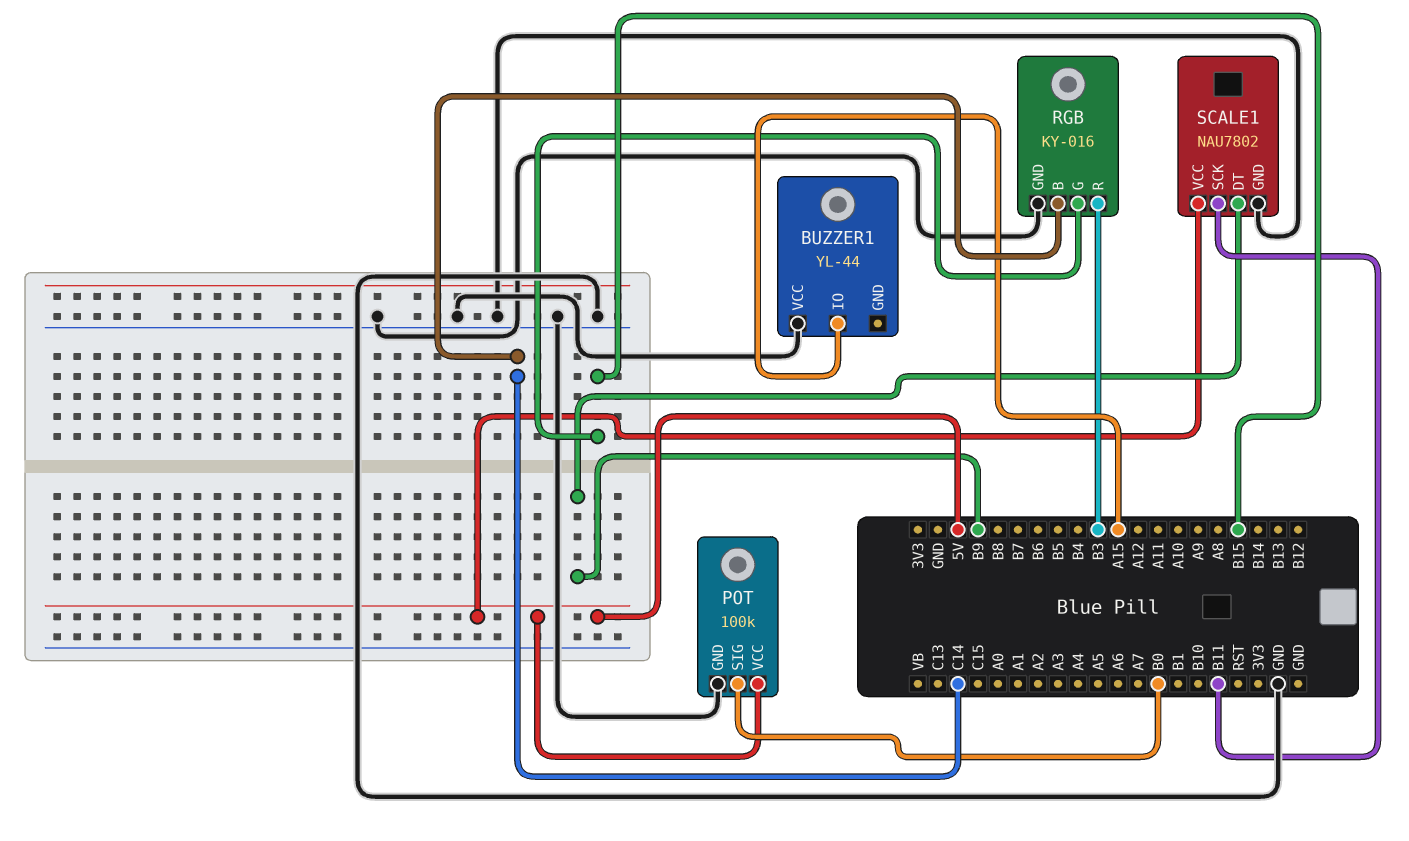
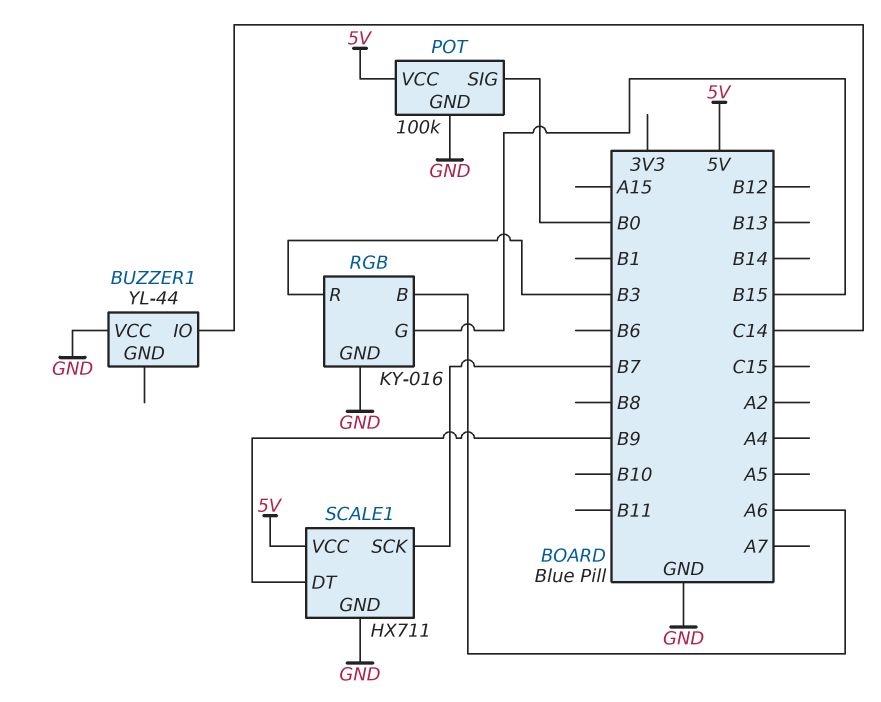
BUZZER1 pin IO: A15 -> C14
RGB pin B: C14 -> A6
SCALE1: NAU7802 -> HX711
SCALE1 pin SCK: B11 -> B7

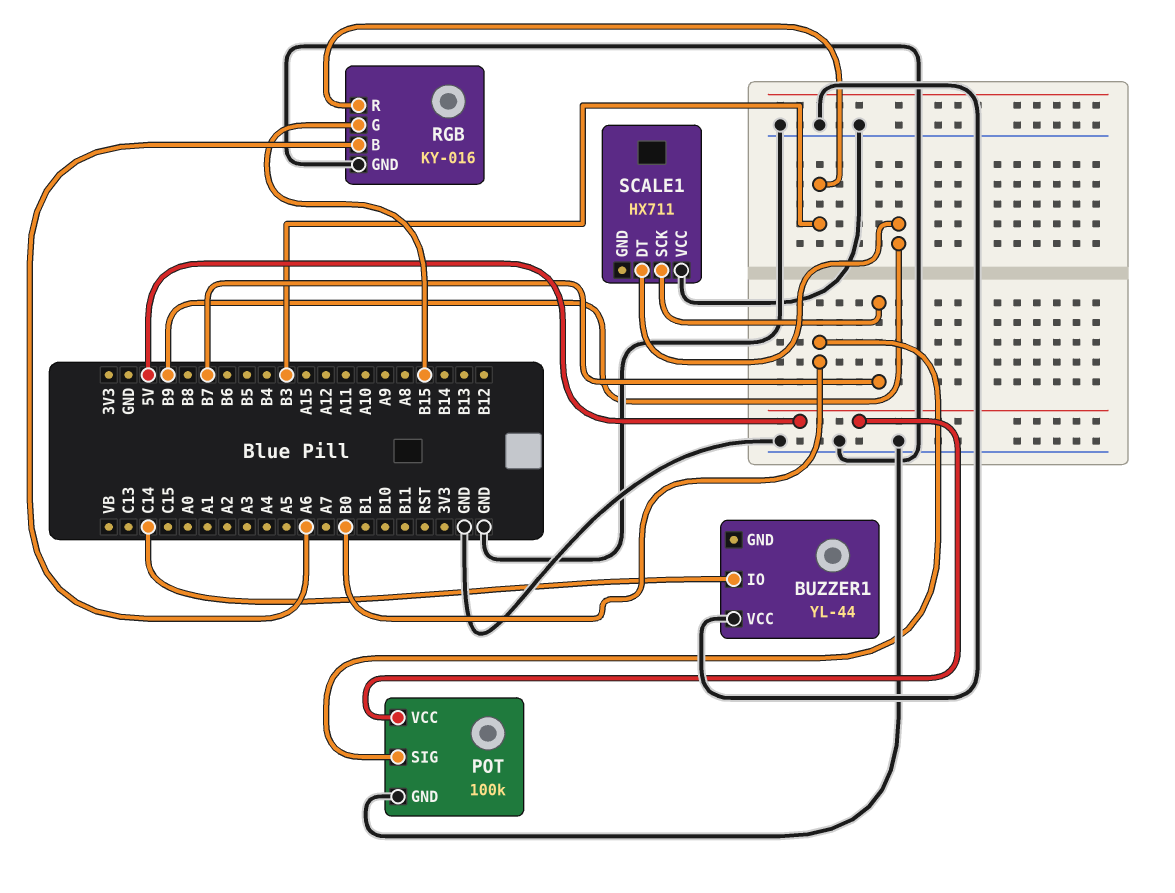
SCALE1 pin GND: GND -> none
SCALE1 pin VCC: 5V -> GND

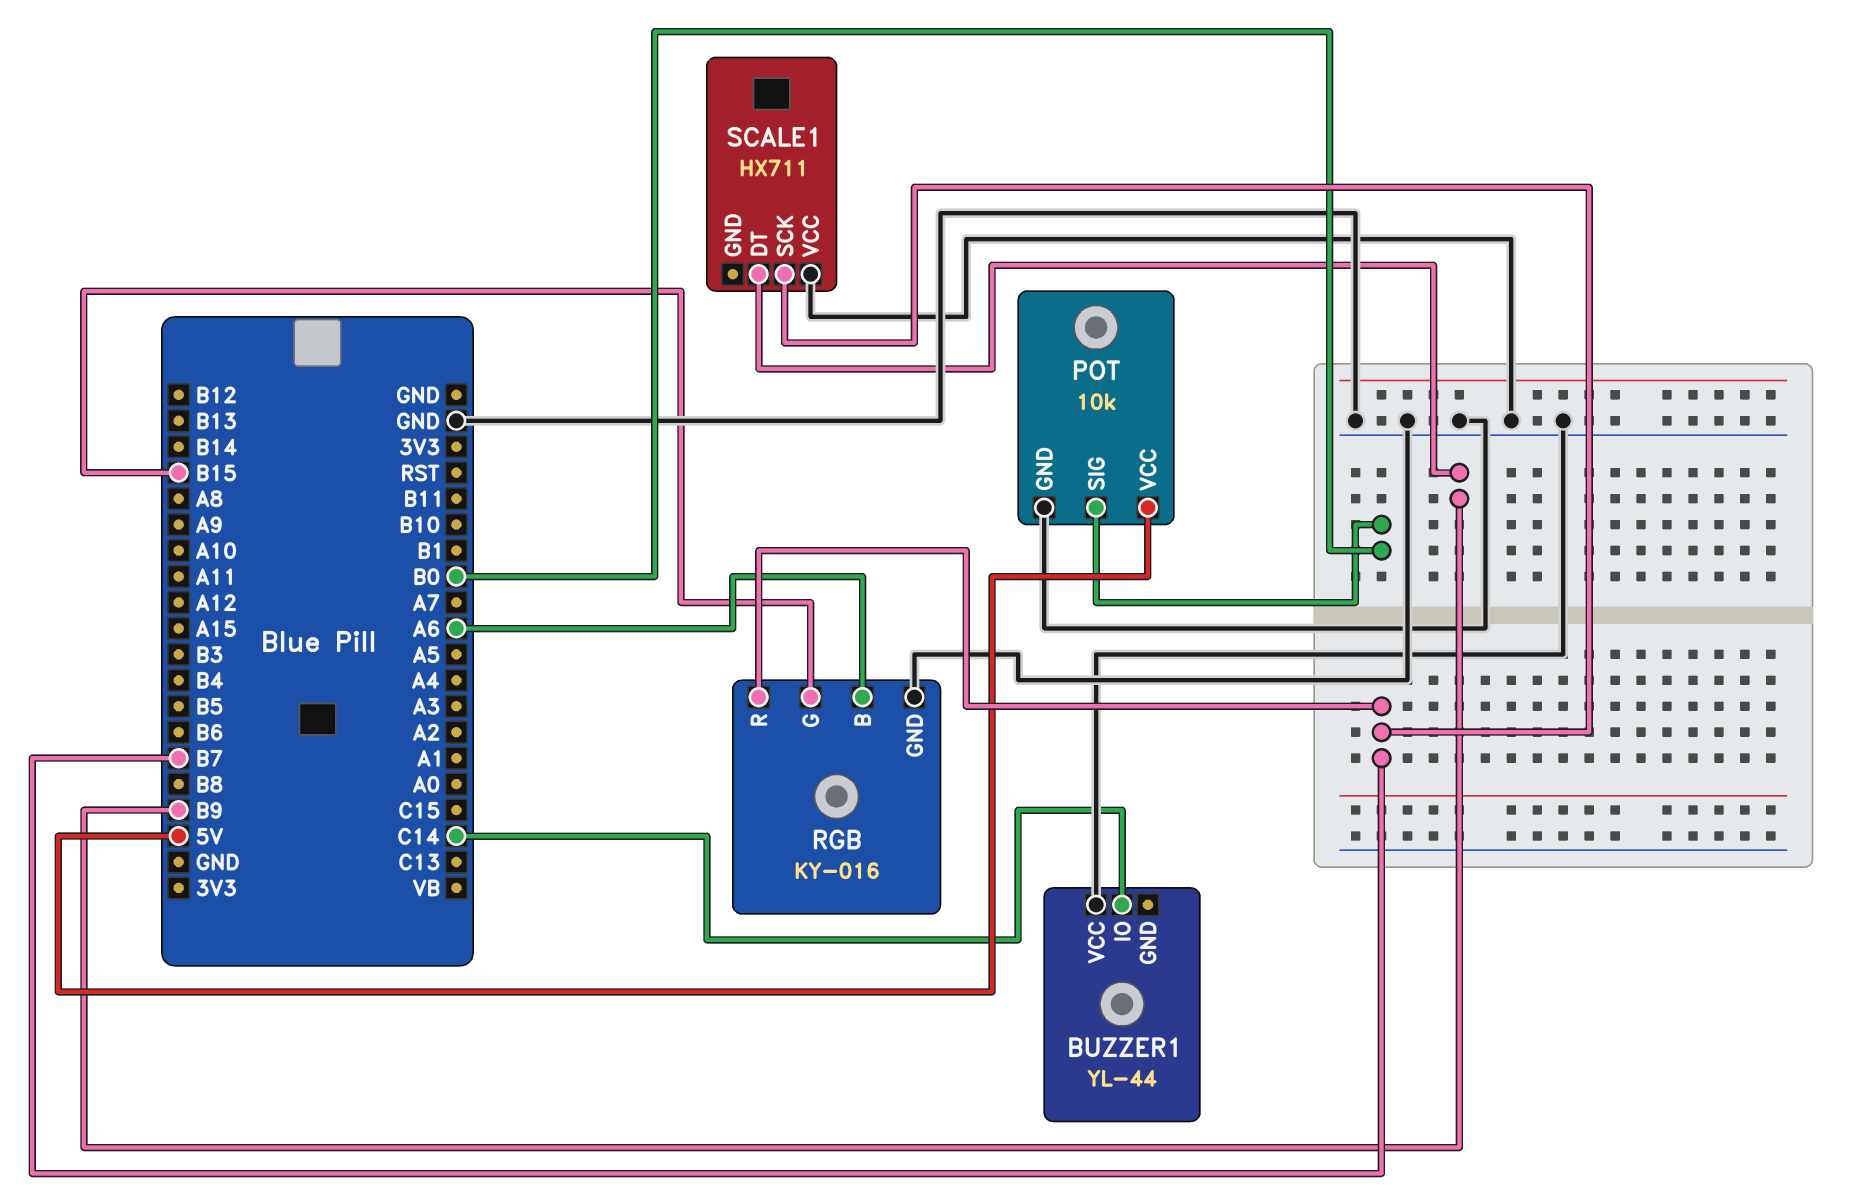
POT: 100k -> 10k
RGB pin R: B3 -> B7

